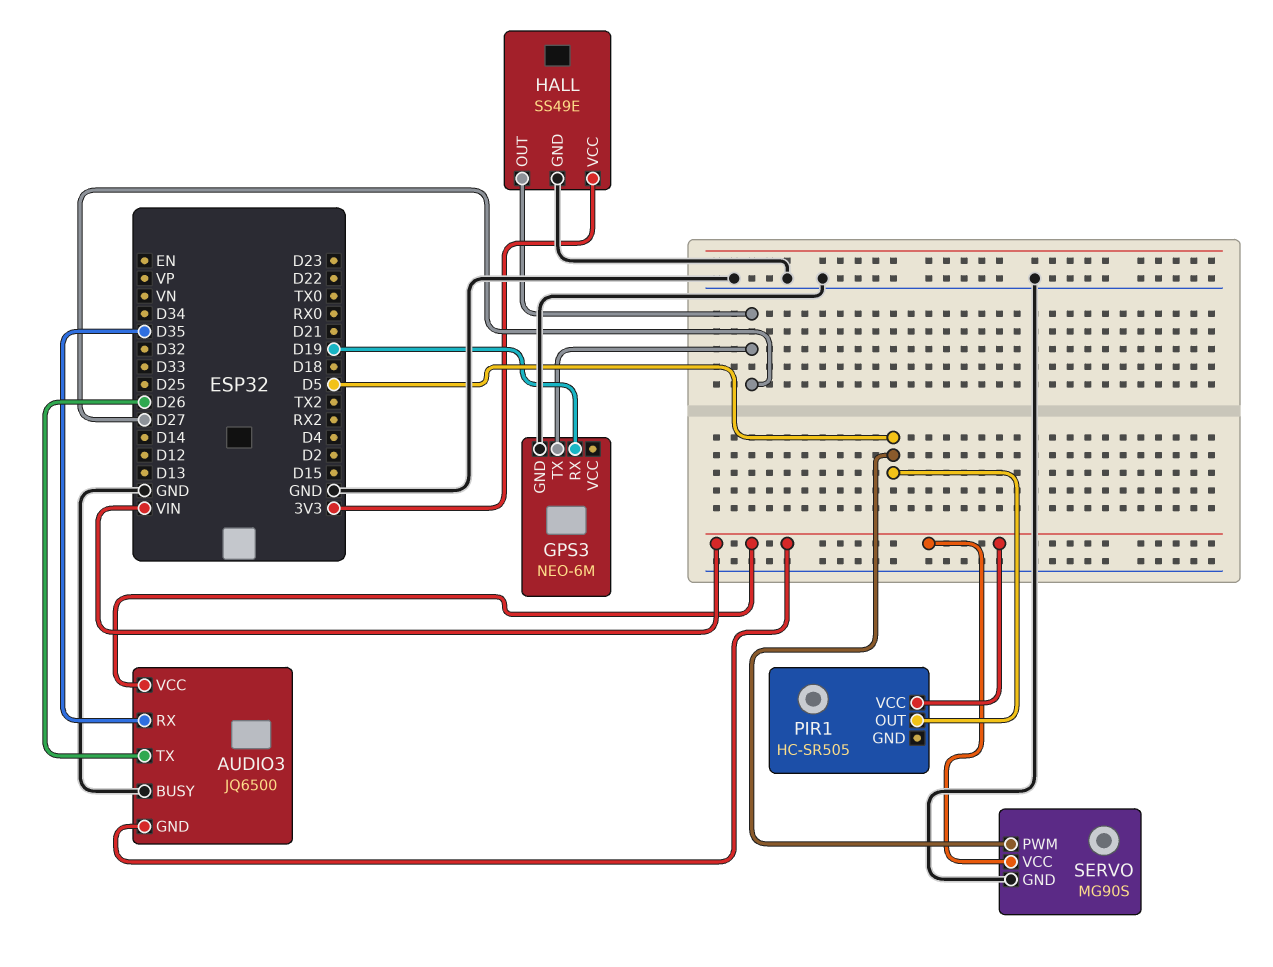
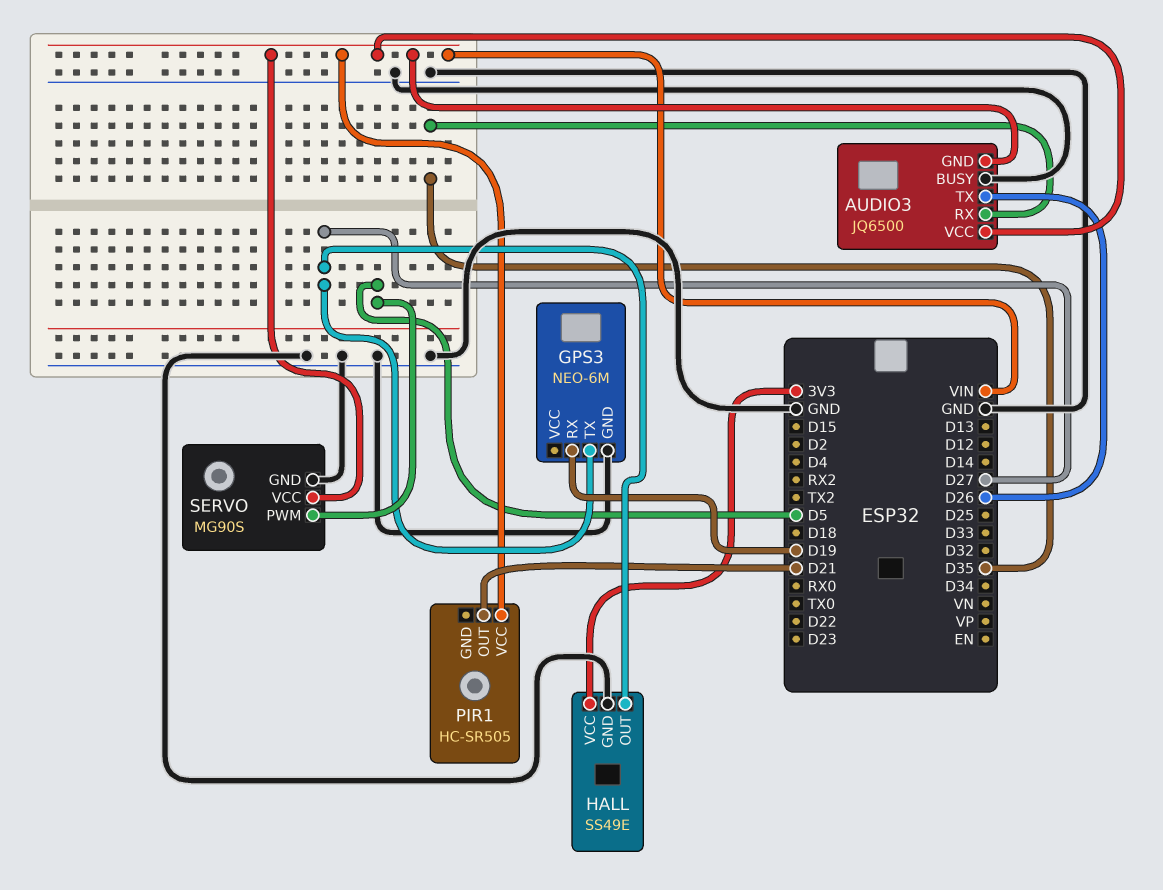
PIR1 pin OUT: D5 -> D21

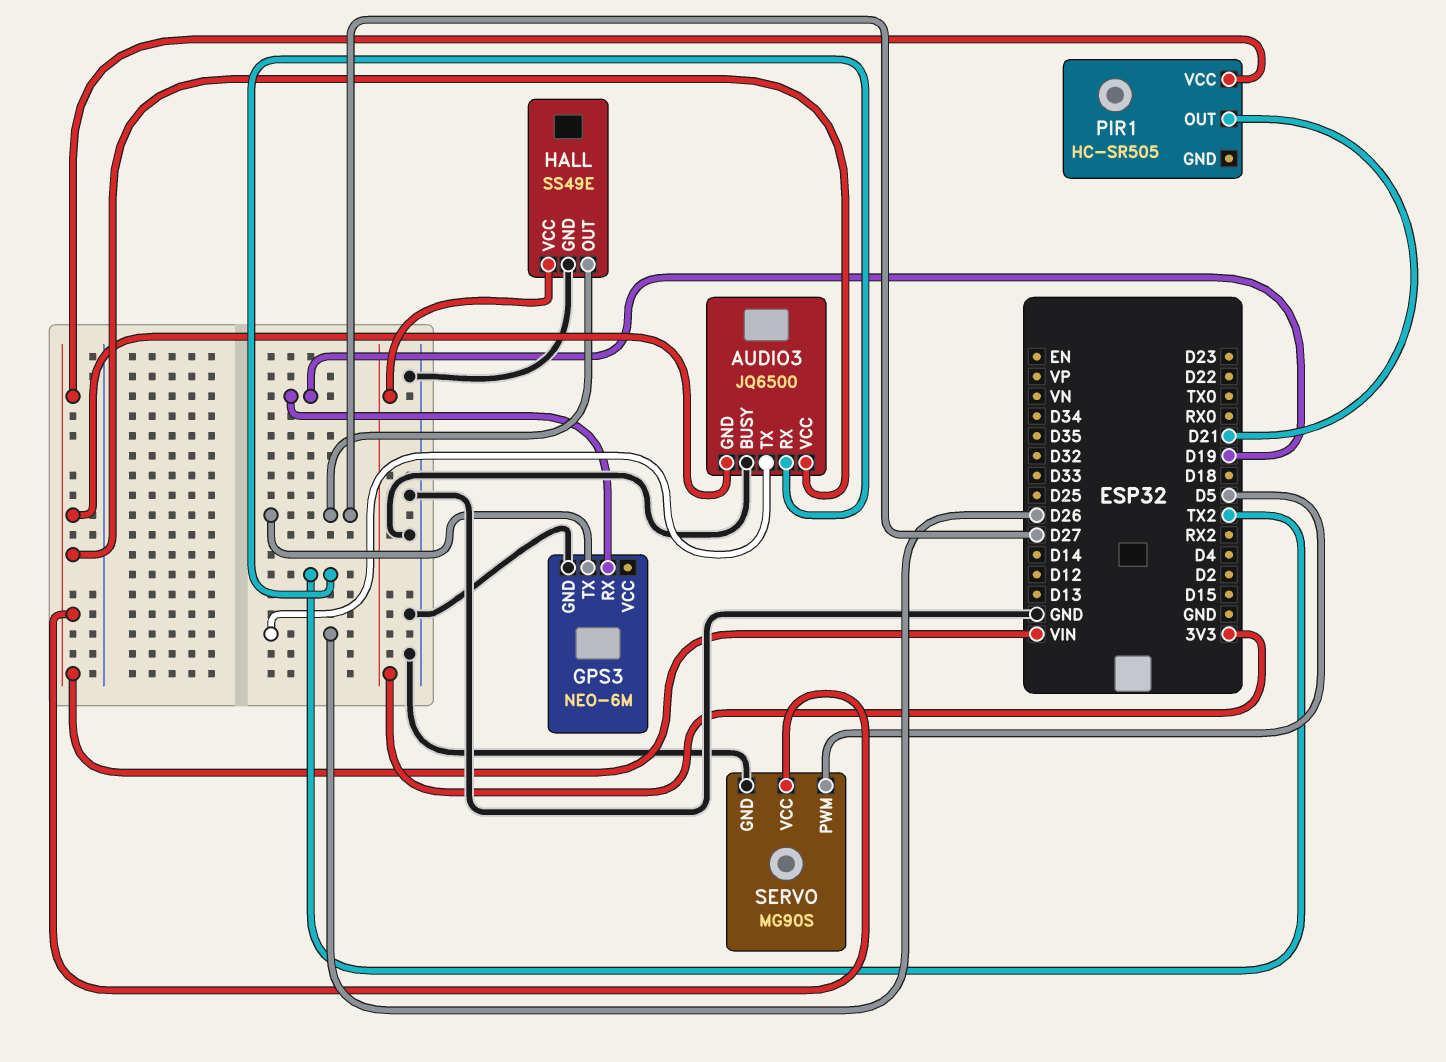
AUDIO3 pin RX: D35 -> TX2

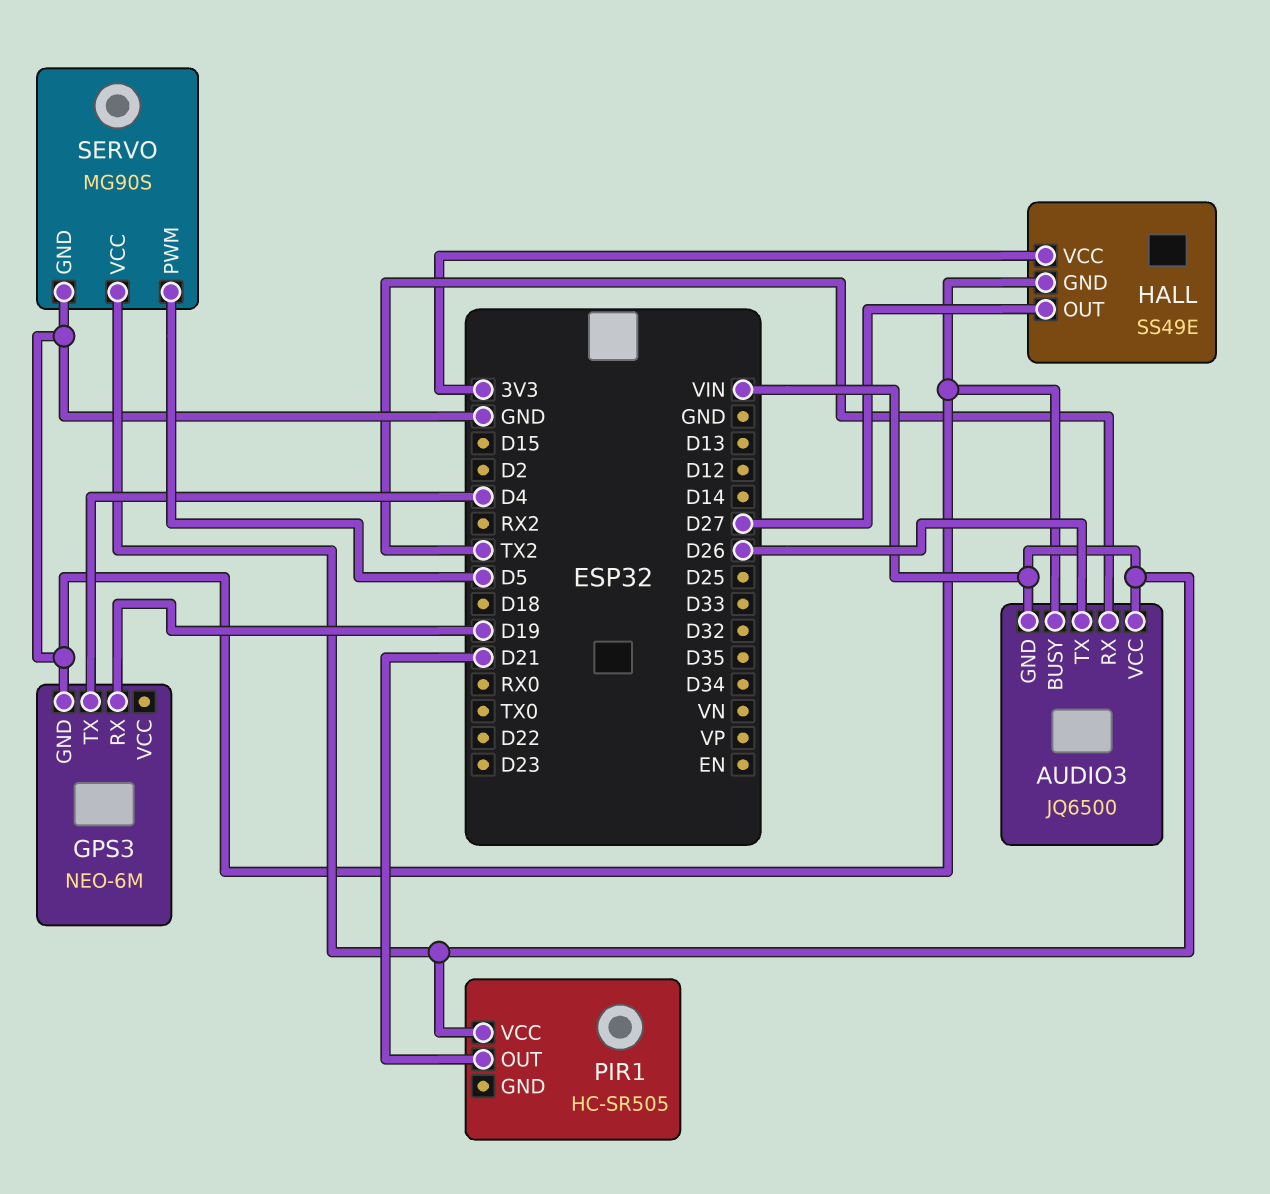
GPS3 pin TX: D27 -> D4

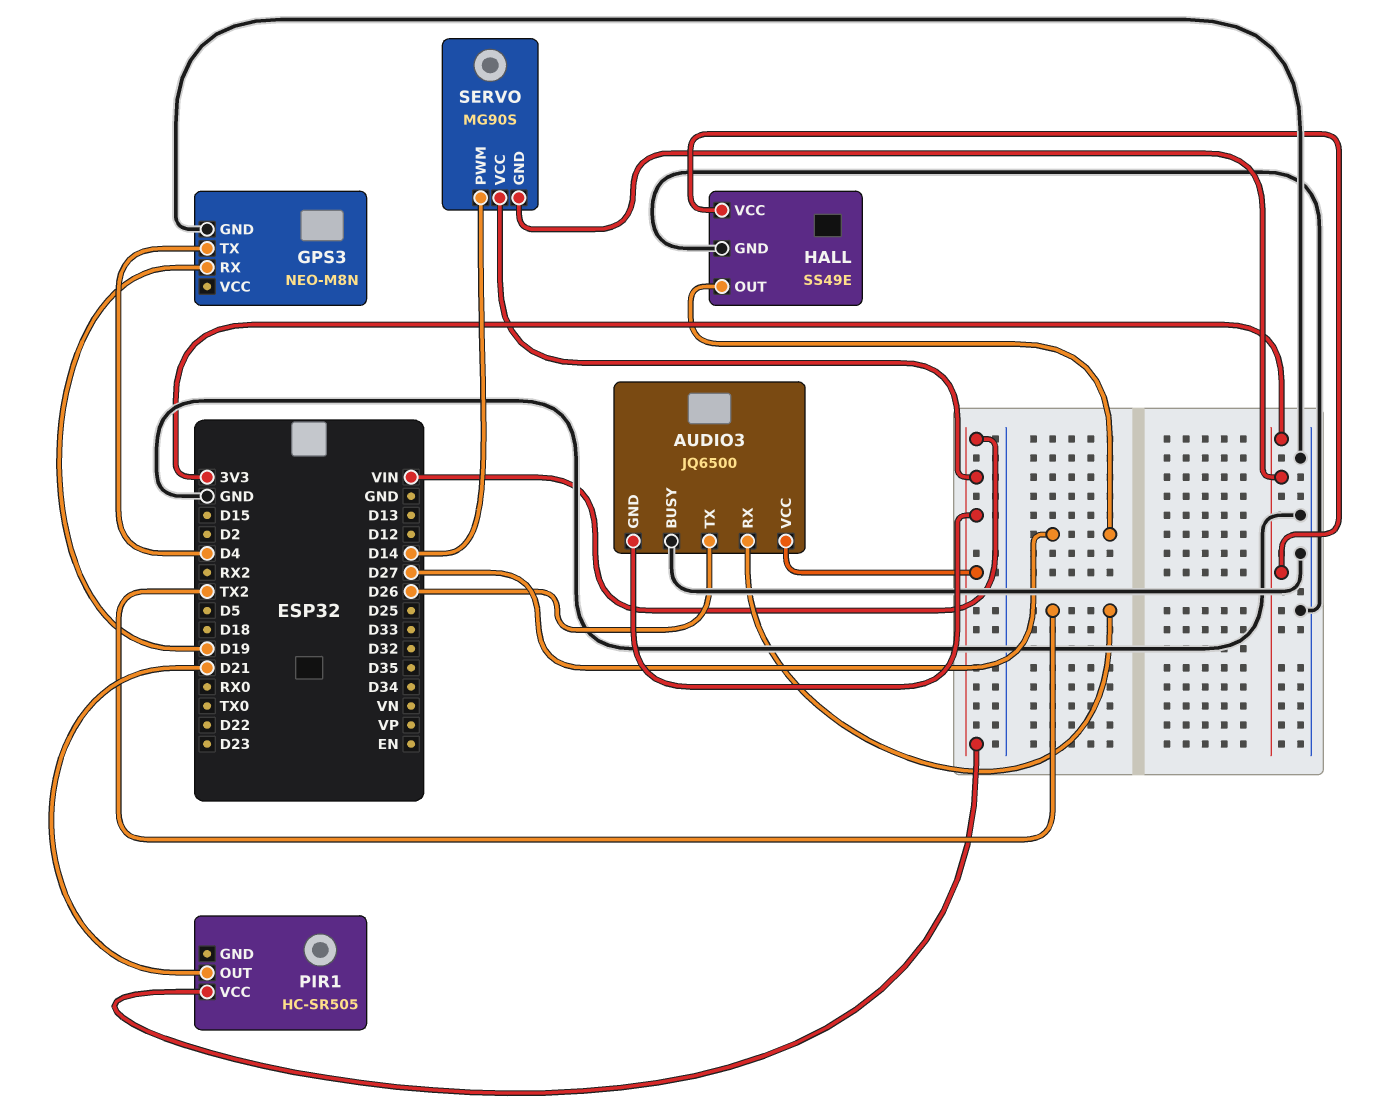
GPS3: NEO-6M -> NEO-M8N
SERVO pin GND: GND -> 3V3
SERVO pin PWM: D5 -> D14

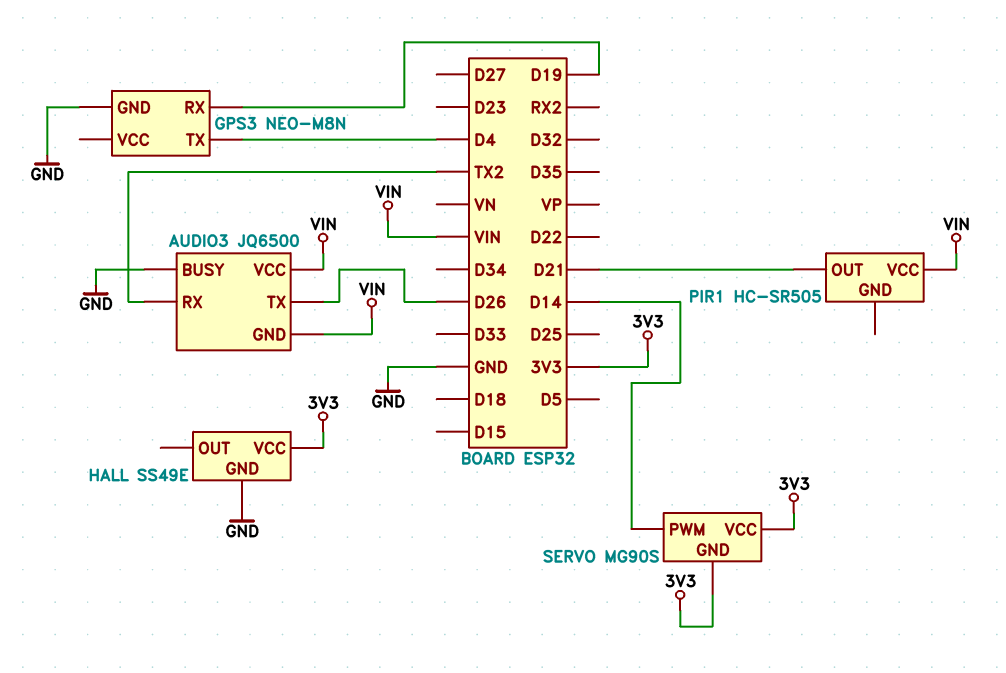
HALL pin OUT: D27 -> none
SERVO pin VCC: VIN -> 3V3

